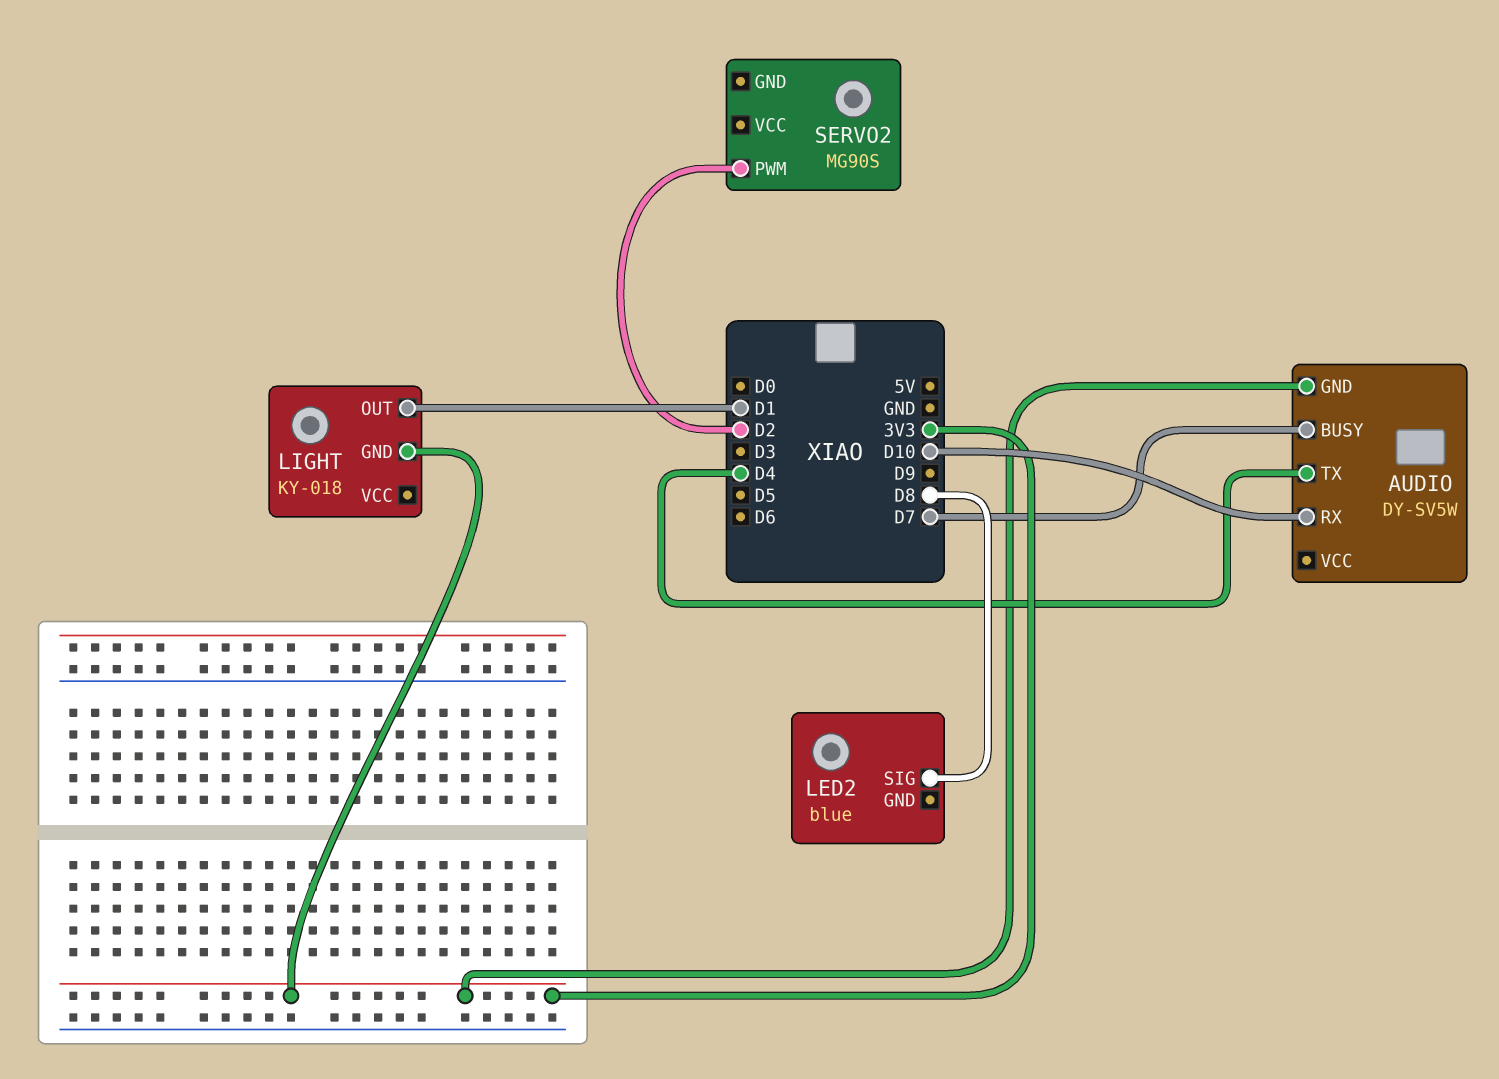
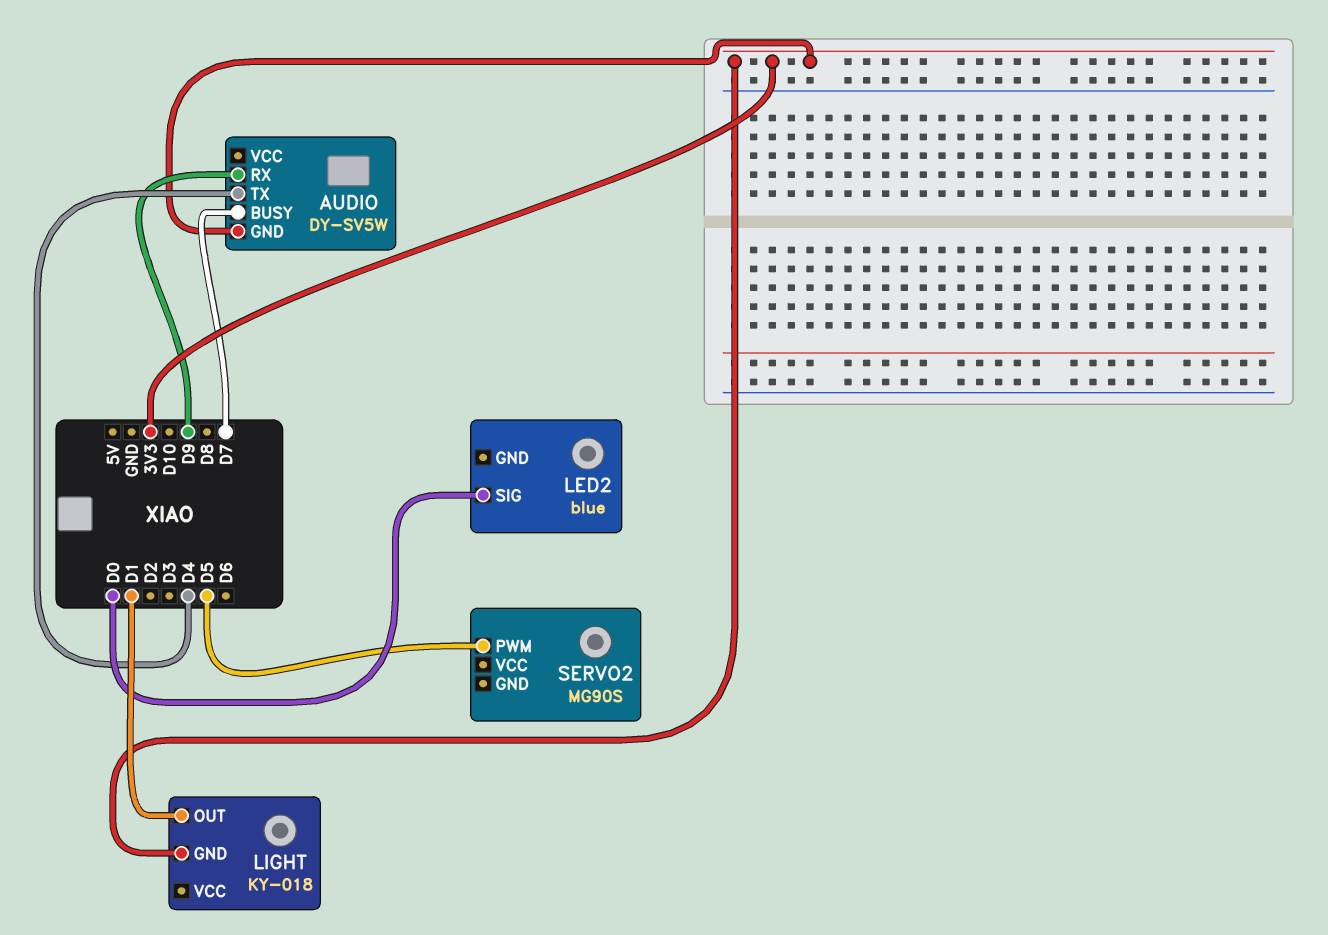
AUDIO pin RX: D10 -> D9
LED2 pin SIG: D8 -> D0
SERVO2 pin PWM: D2 -> D5

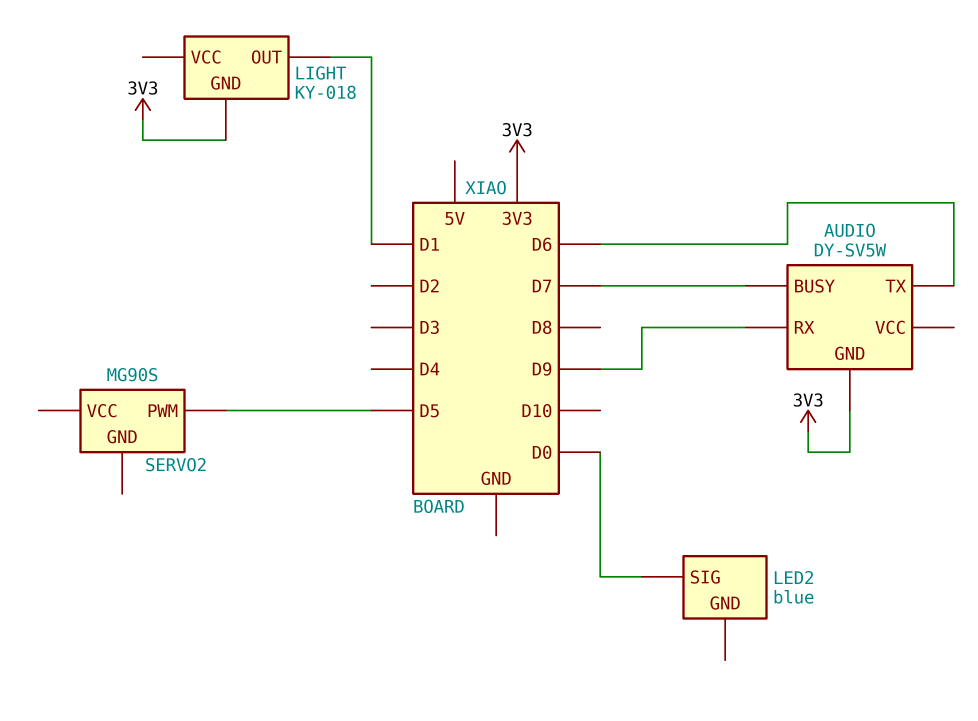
AUDIO pin TX: D4 -> D6

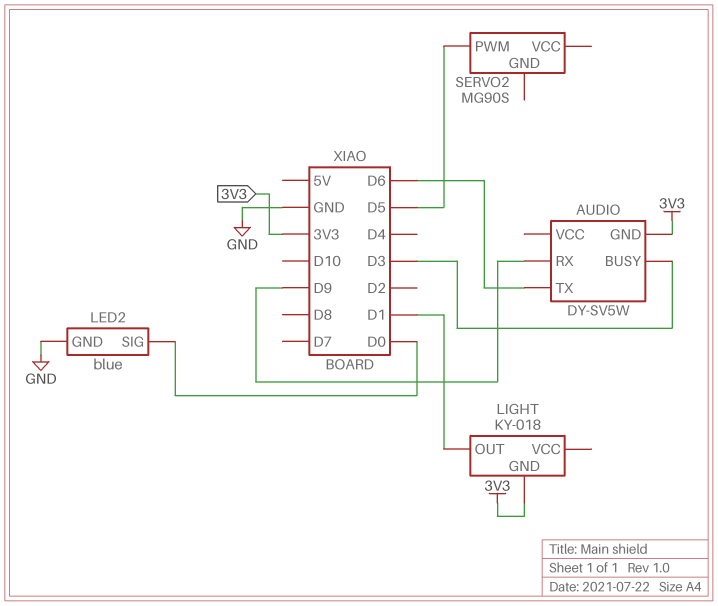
AUDIO pin BUSY: D7 -> D3
LED2 pin GND: none -> GND

